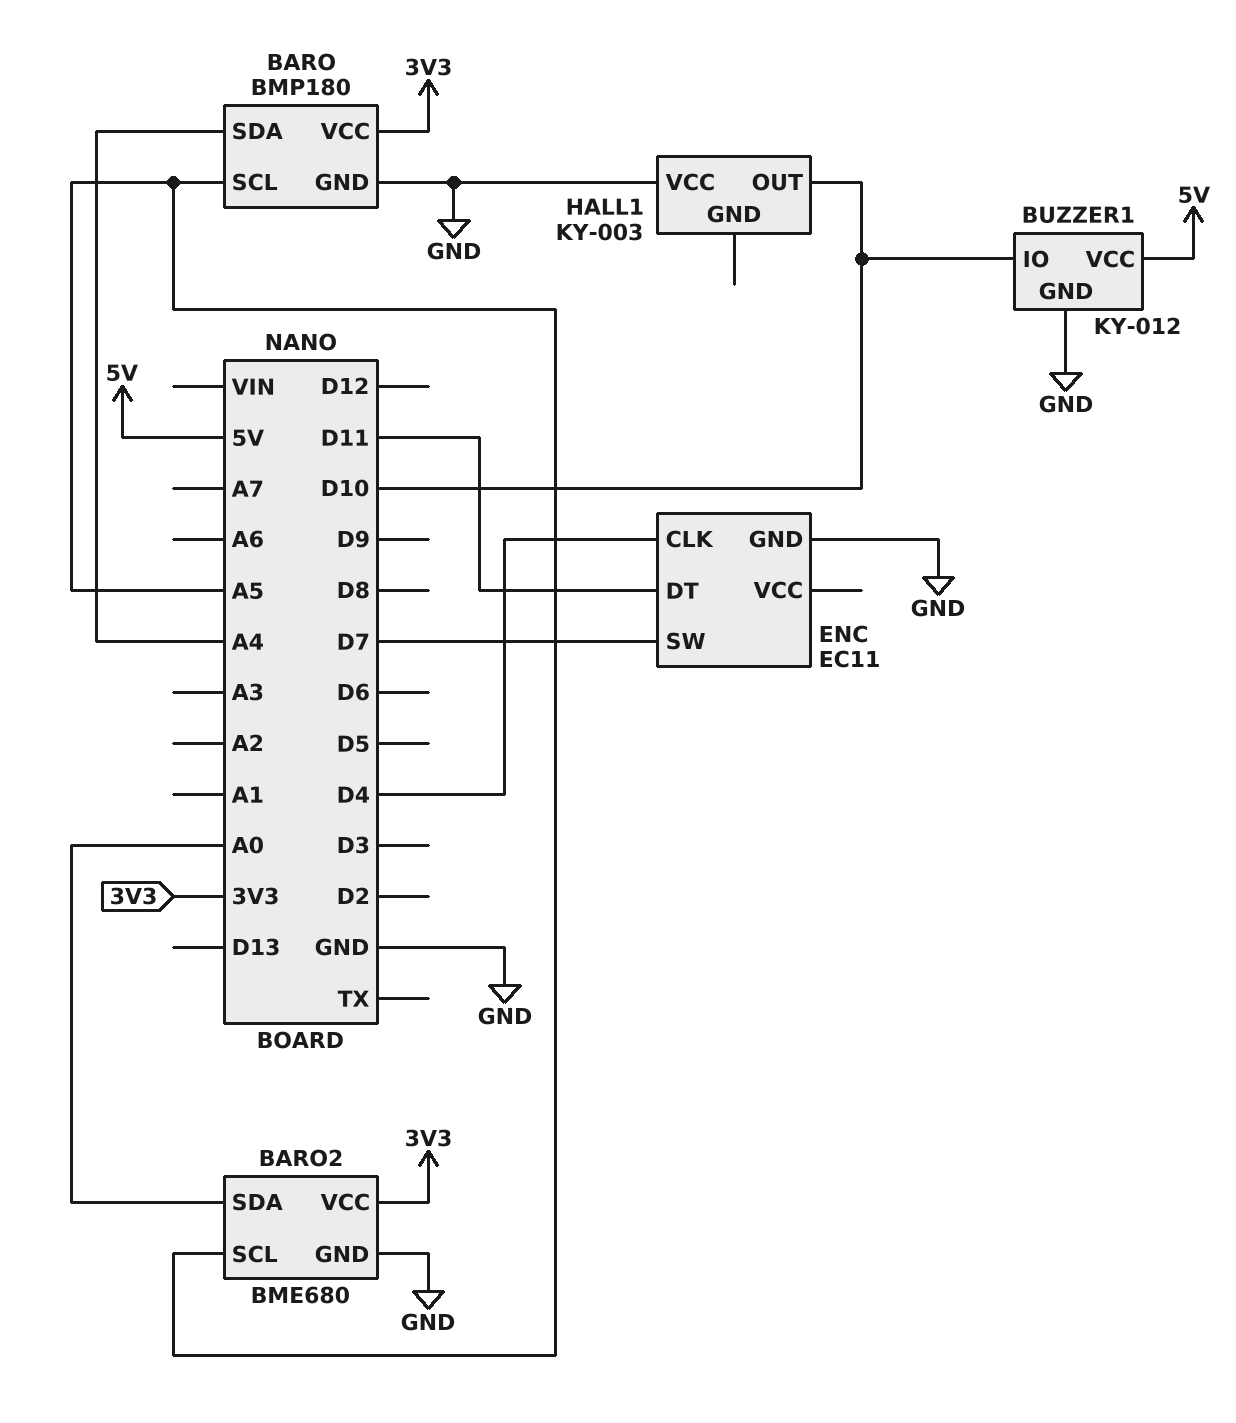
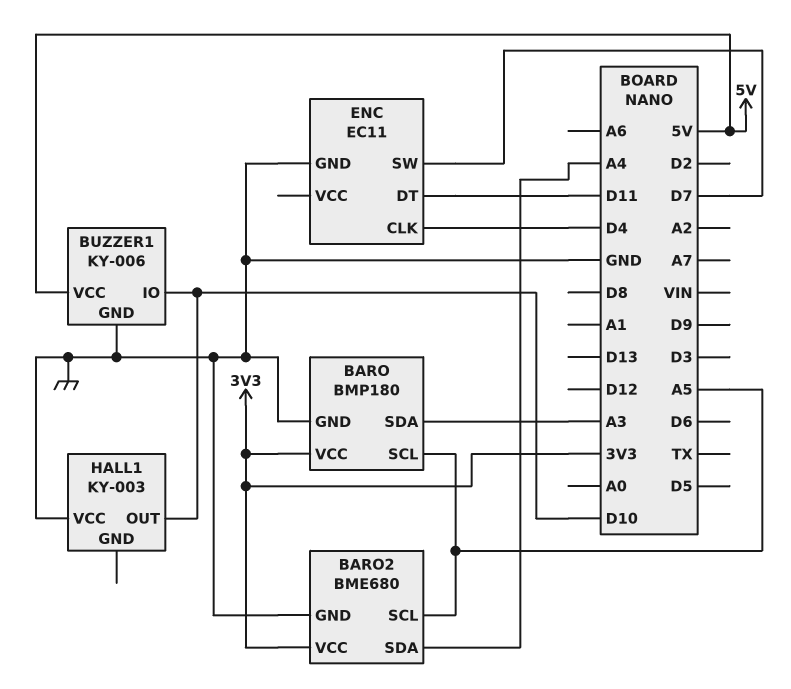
BARO pin SDA: A4 -> A3
BARO2 pin SDA: A0 -> A4
BUZZER1: KY-012 -> KY-006

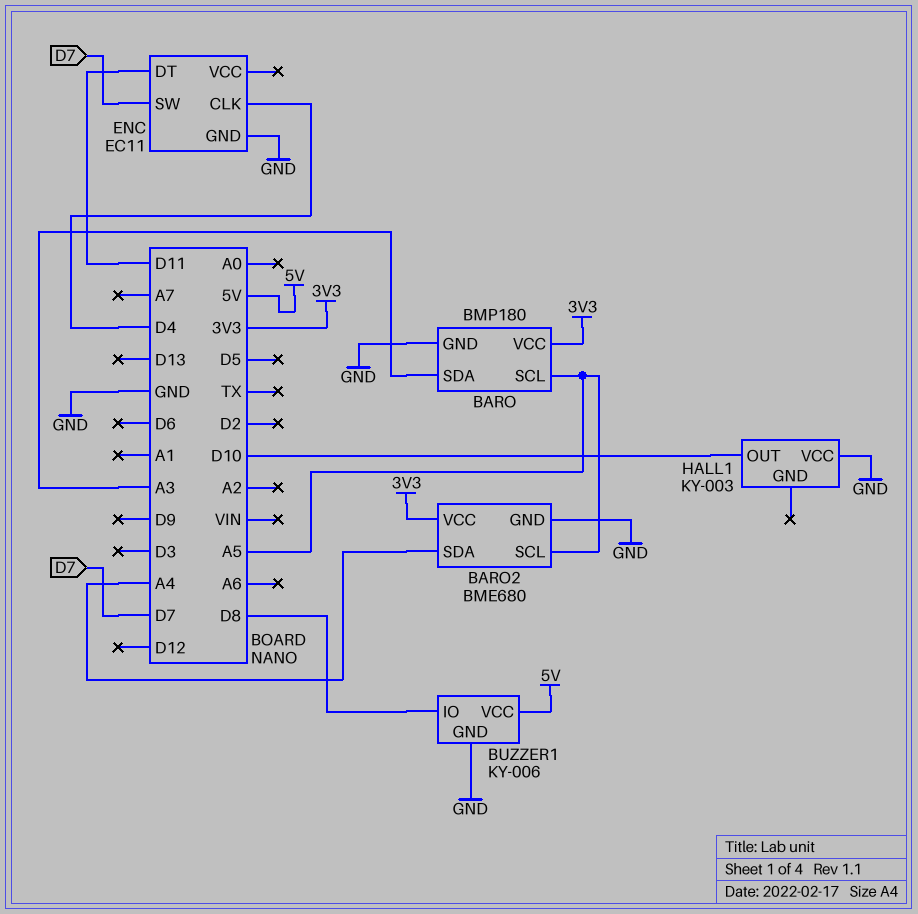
BUZZER1 pin IO: D10 -> D8

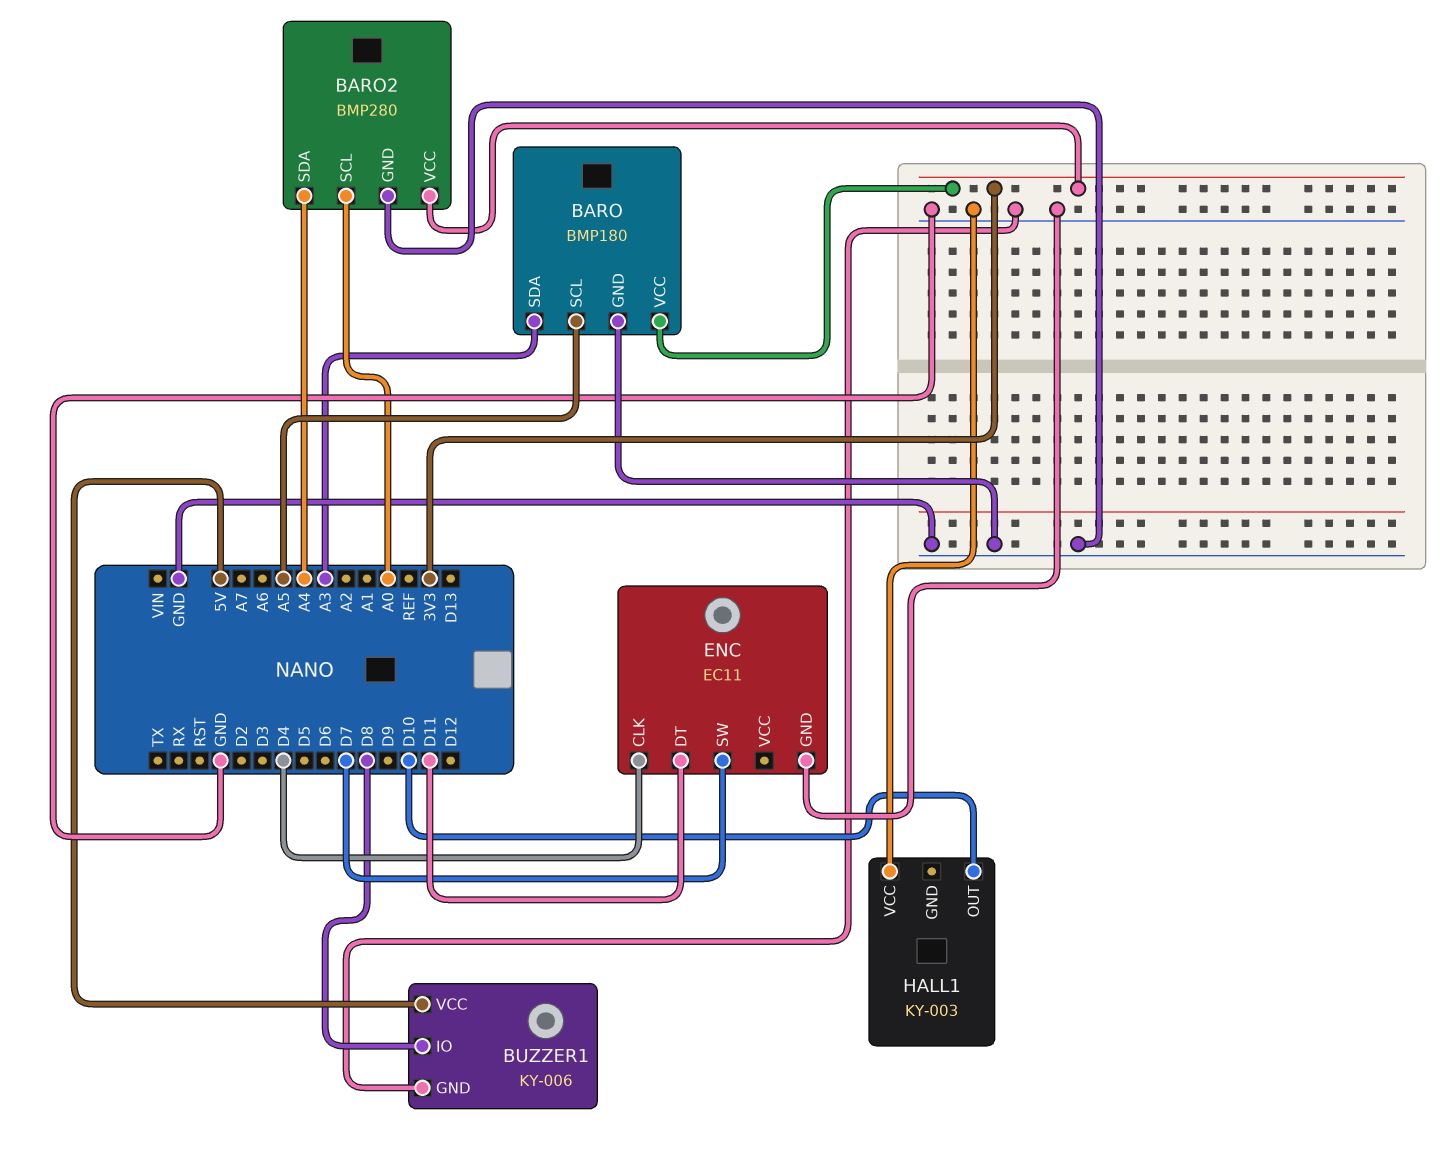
BARO2: BME680 -> BMP280
BARO2 pin SCL: A5 -> A0

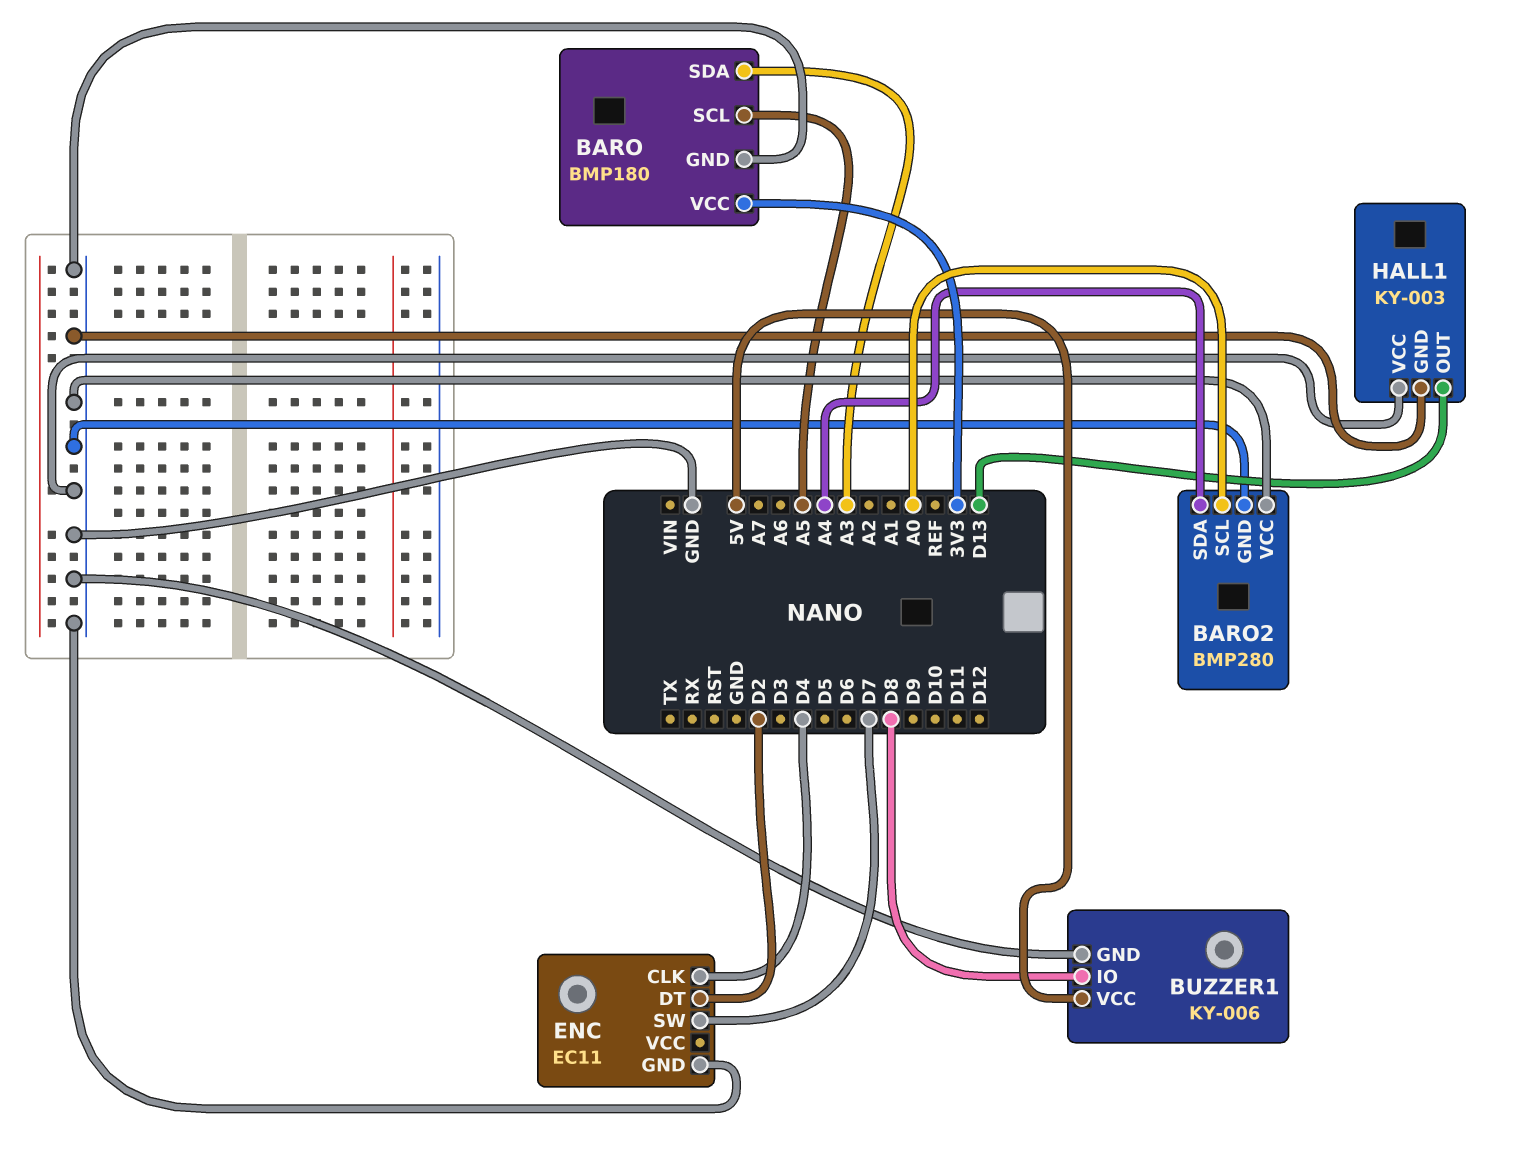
BARO2 pin VCC: 3V3 -> GND
ENC pin DT: D11 -> D2
HALL1 pin GND: none -> GND
HALL1 pin OUT: D10 -> D13

